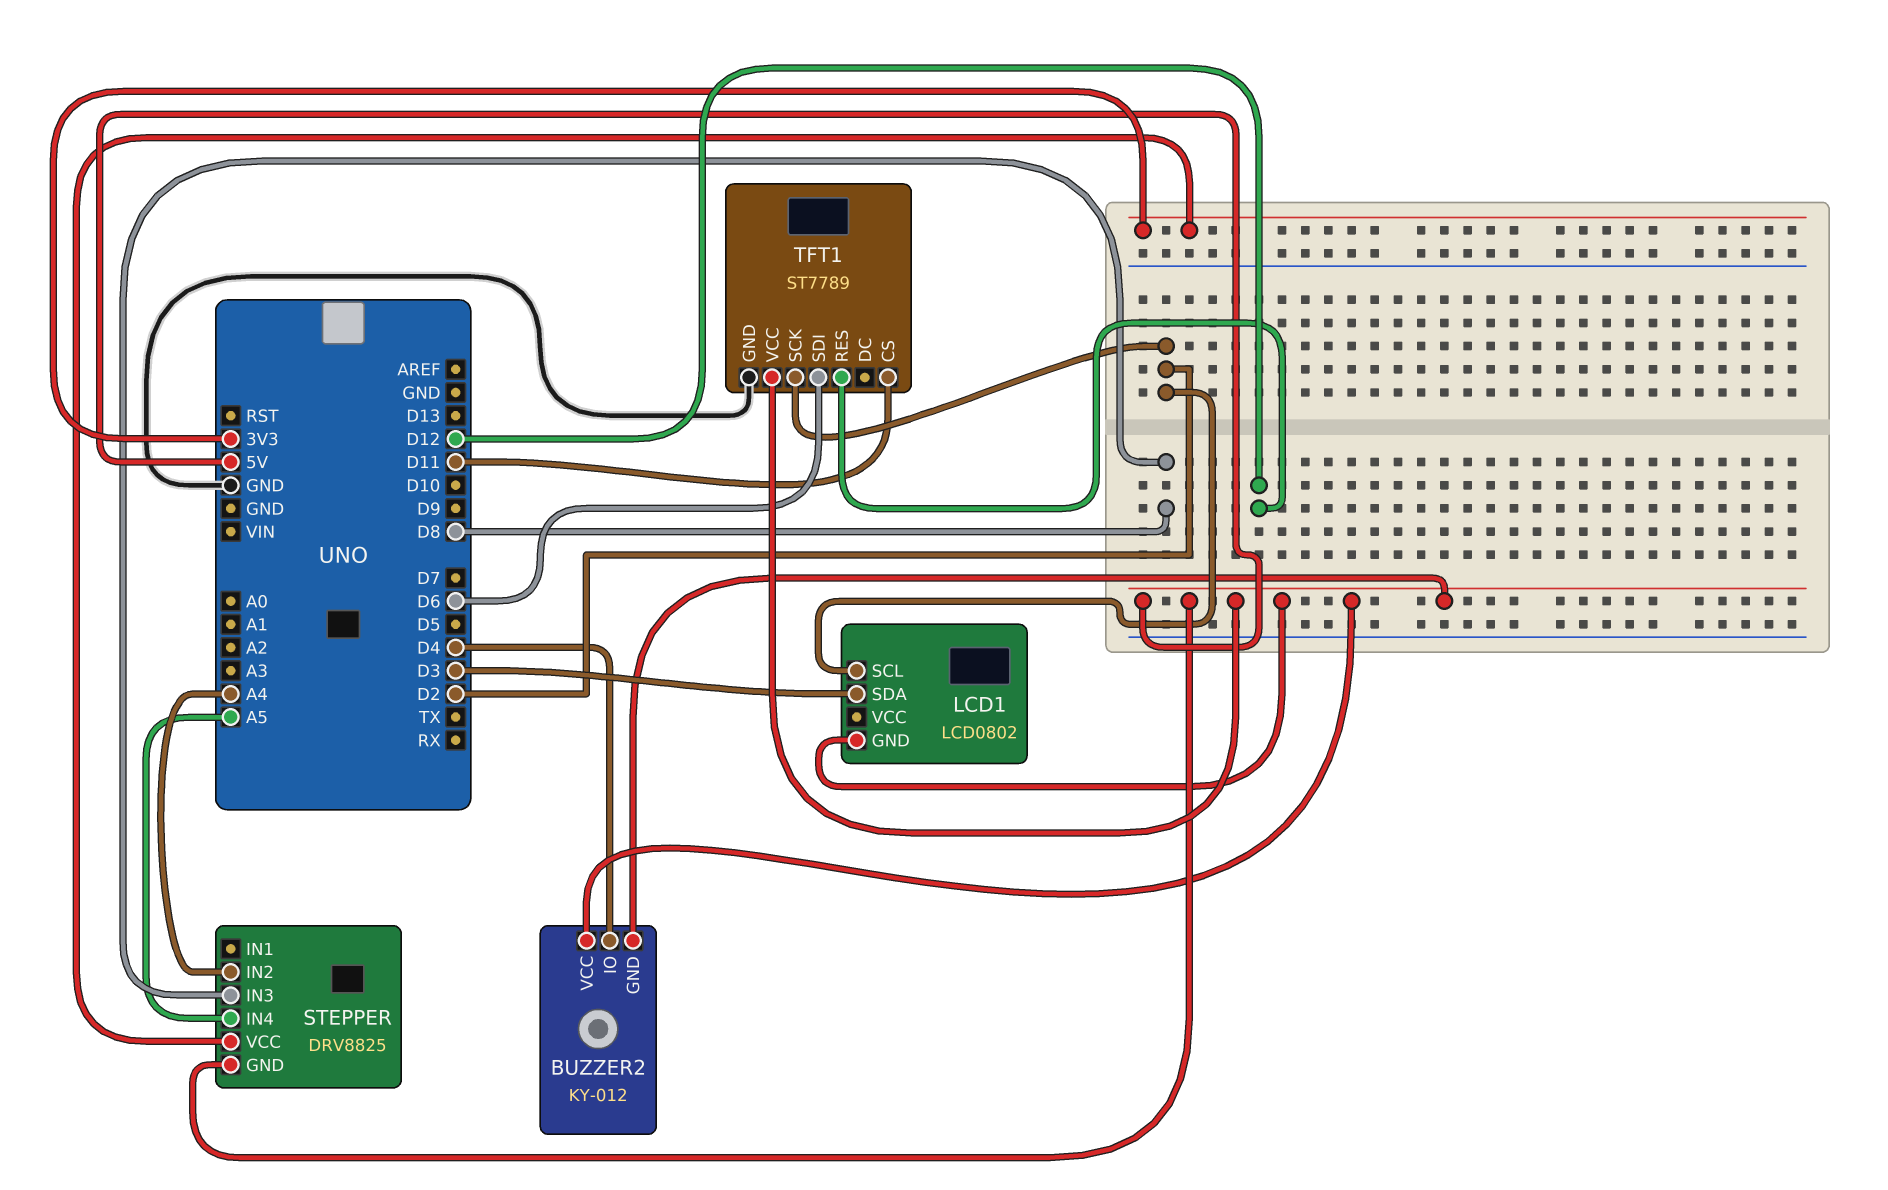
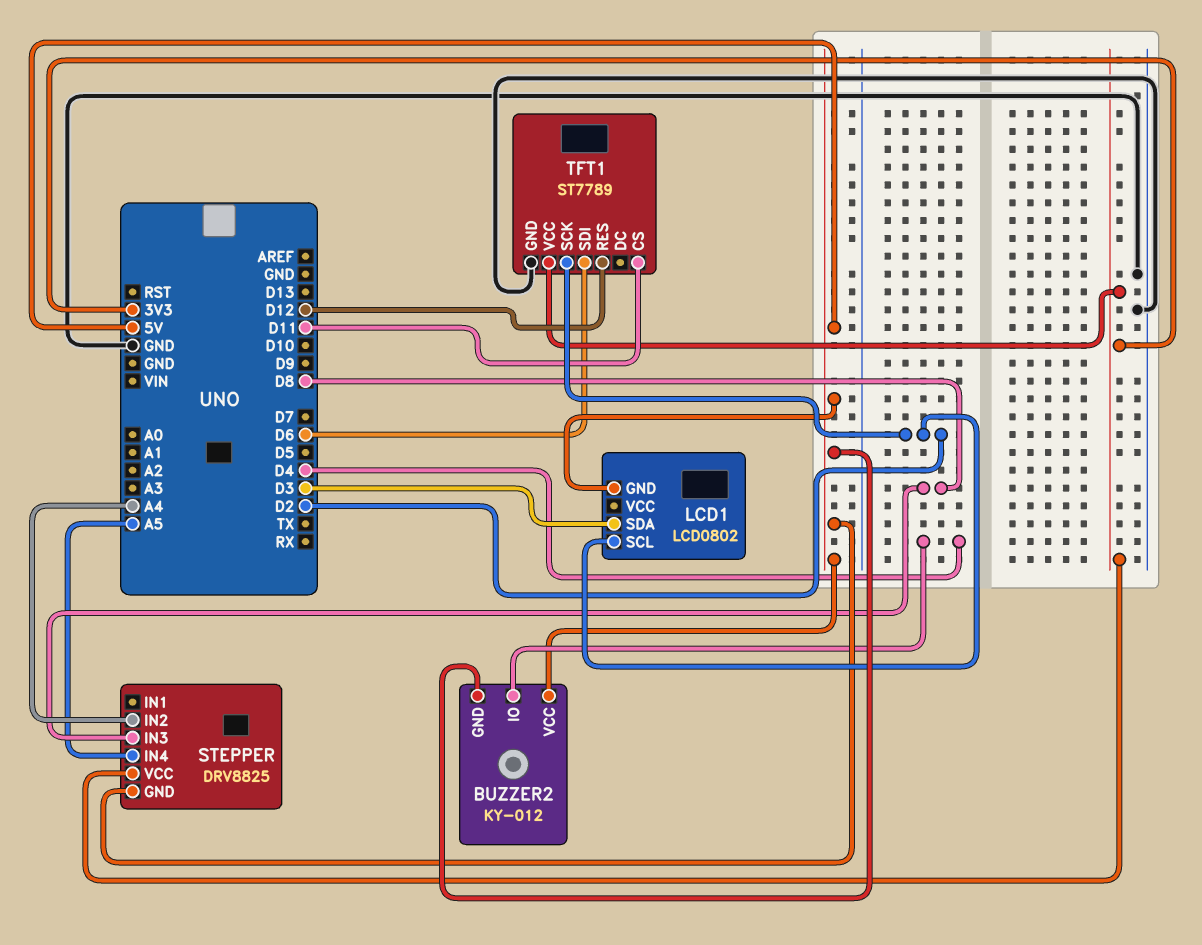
TFT1 pin VCC: 5V -> 3V3

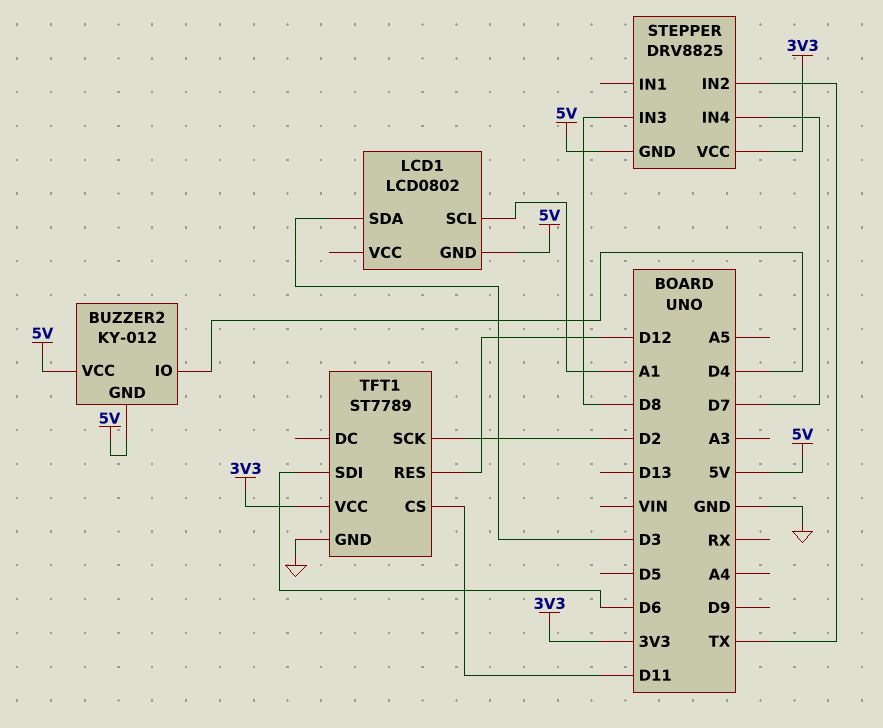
LCD1 pin SCL: D2 -> A1
STEPPER pin IN2: A4 -> TX
STEPPER pin IN4: A5 -> D7

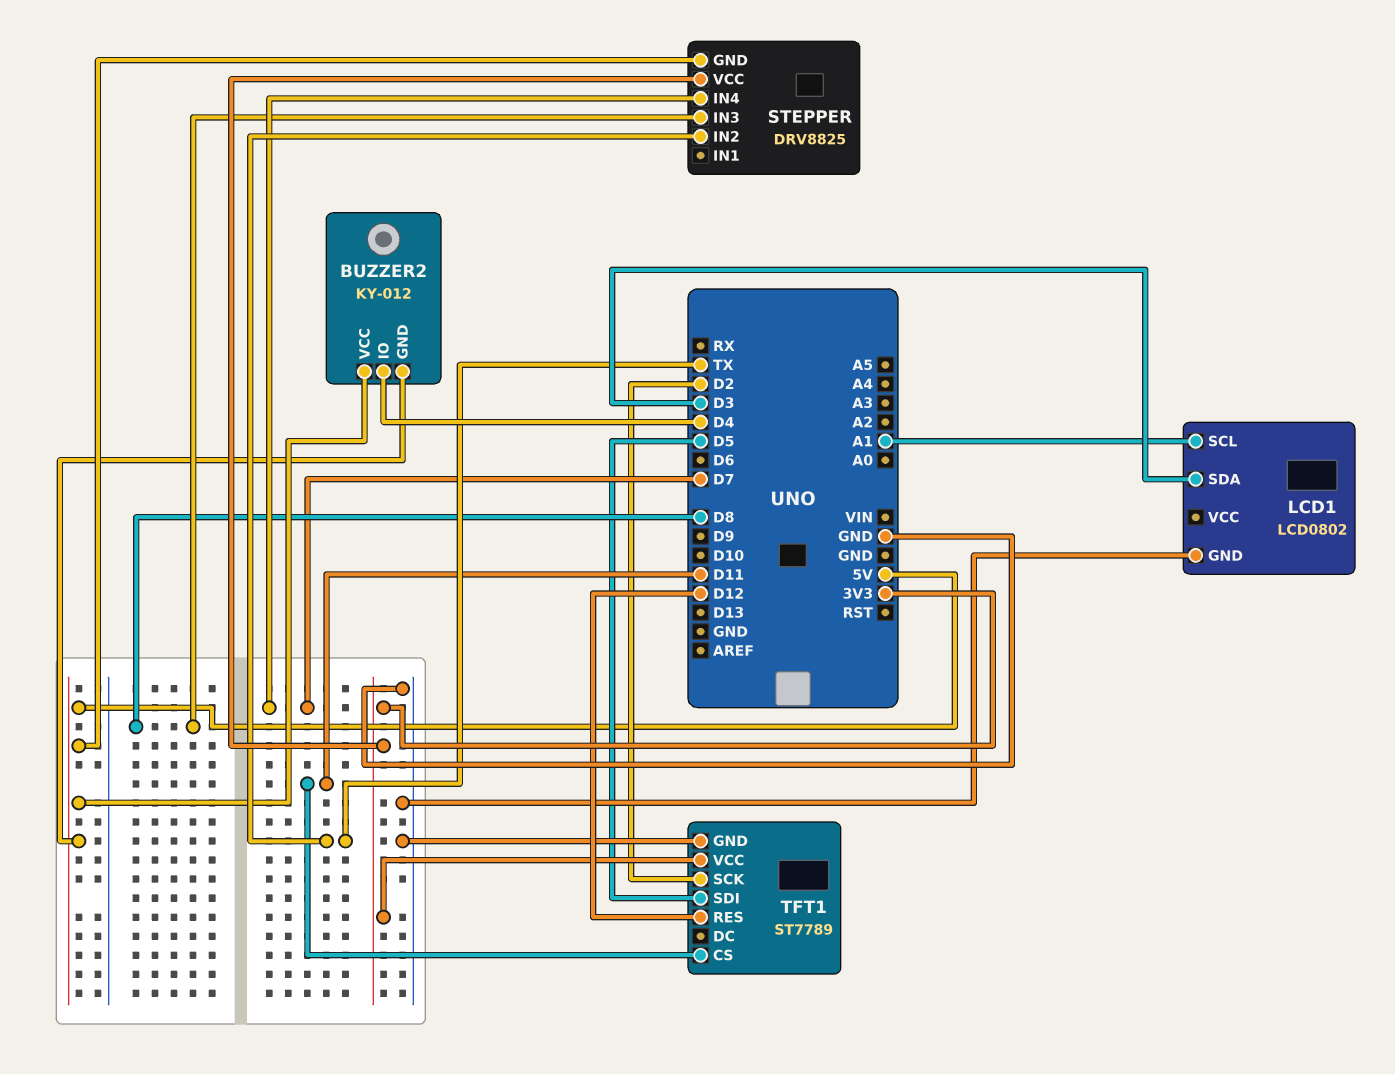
LCD1 pin GND: 5V -> GND
TFT1 pin SDI: D6 -> D5

